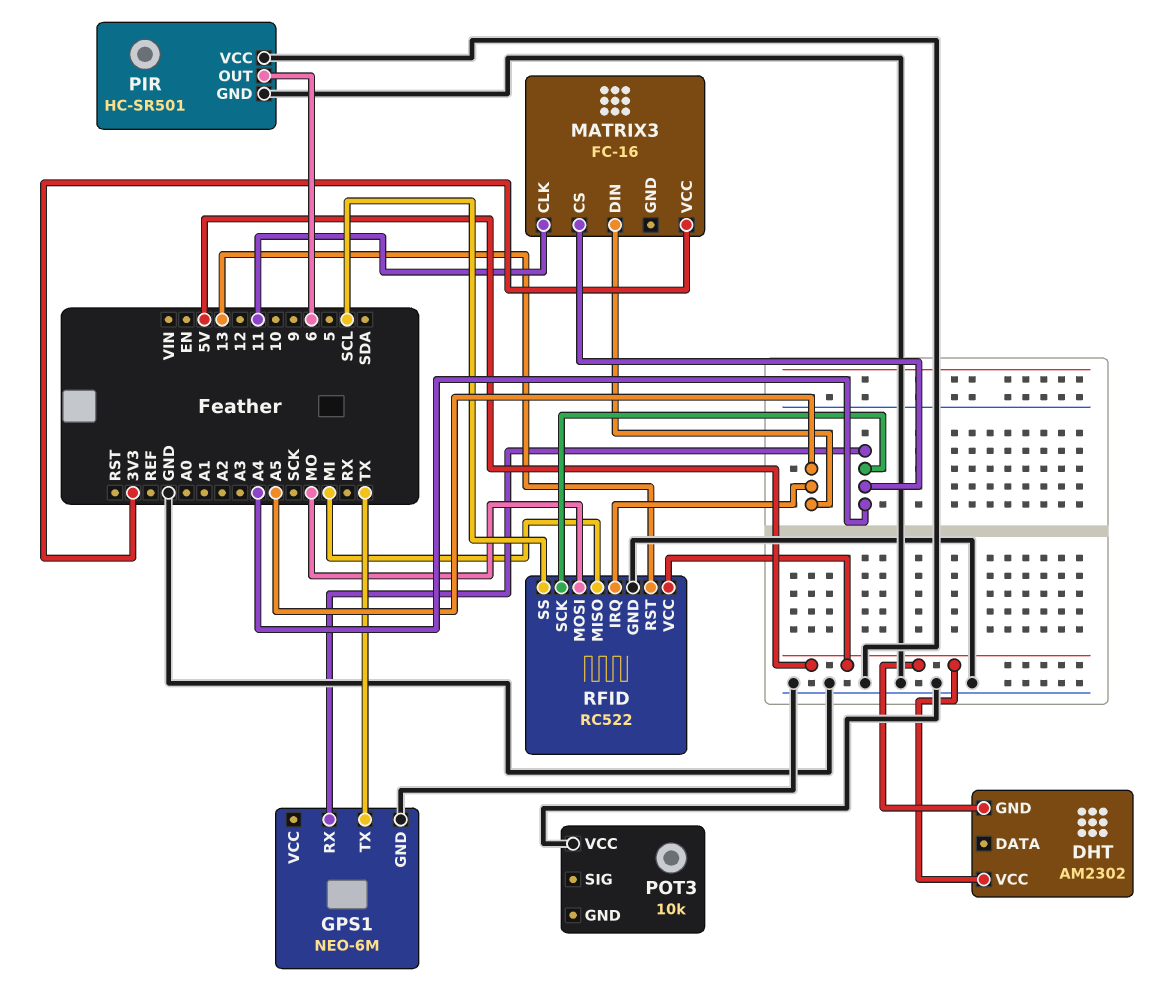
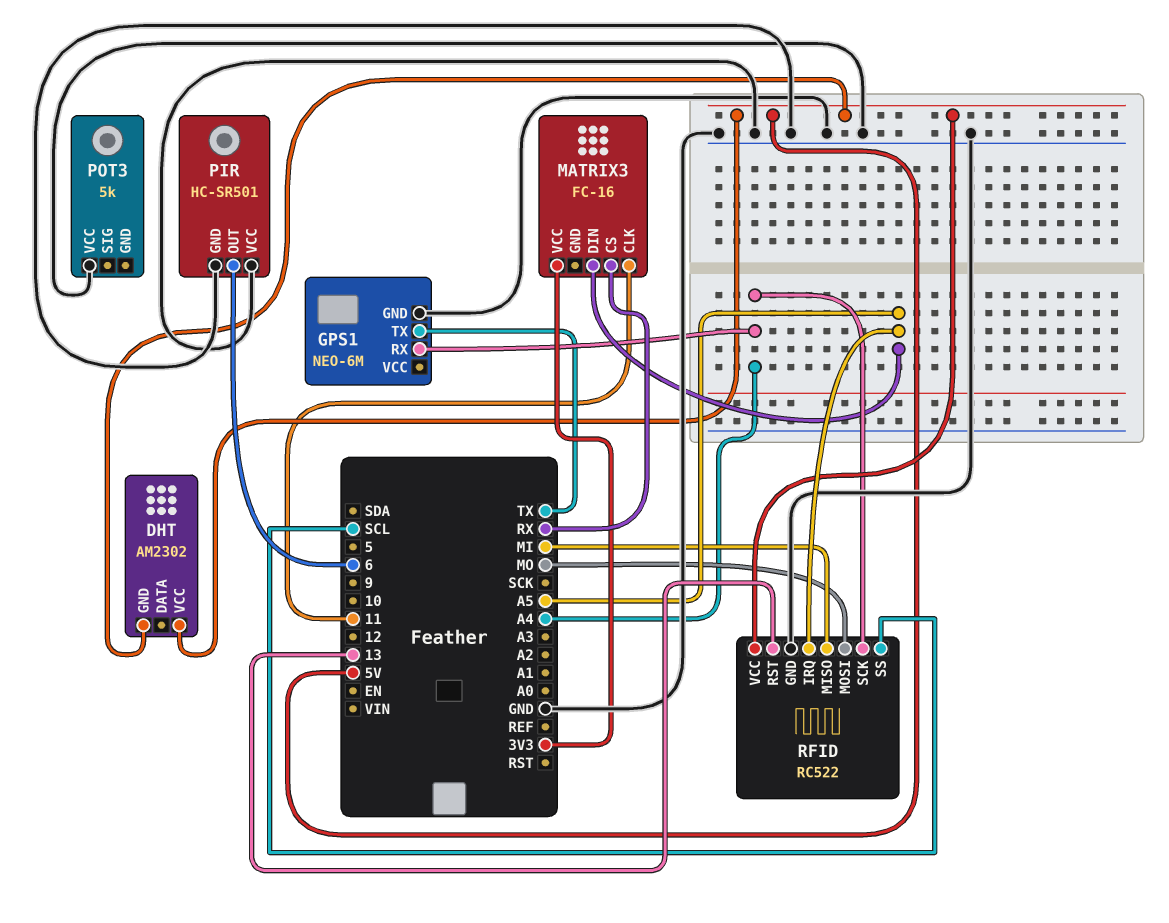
MATRIX3 pin CS: A4 -> RX
POT3: 10k -> 5k

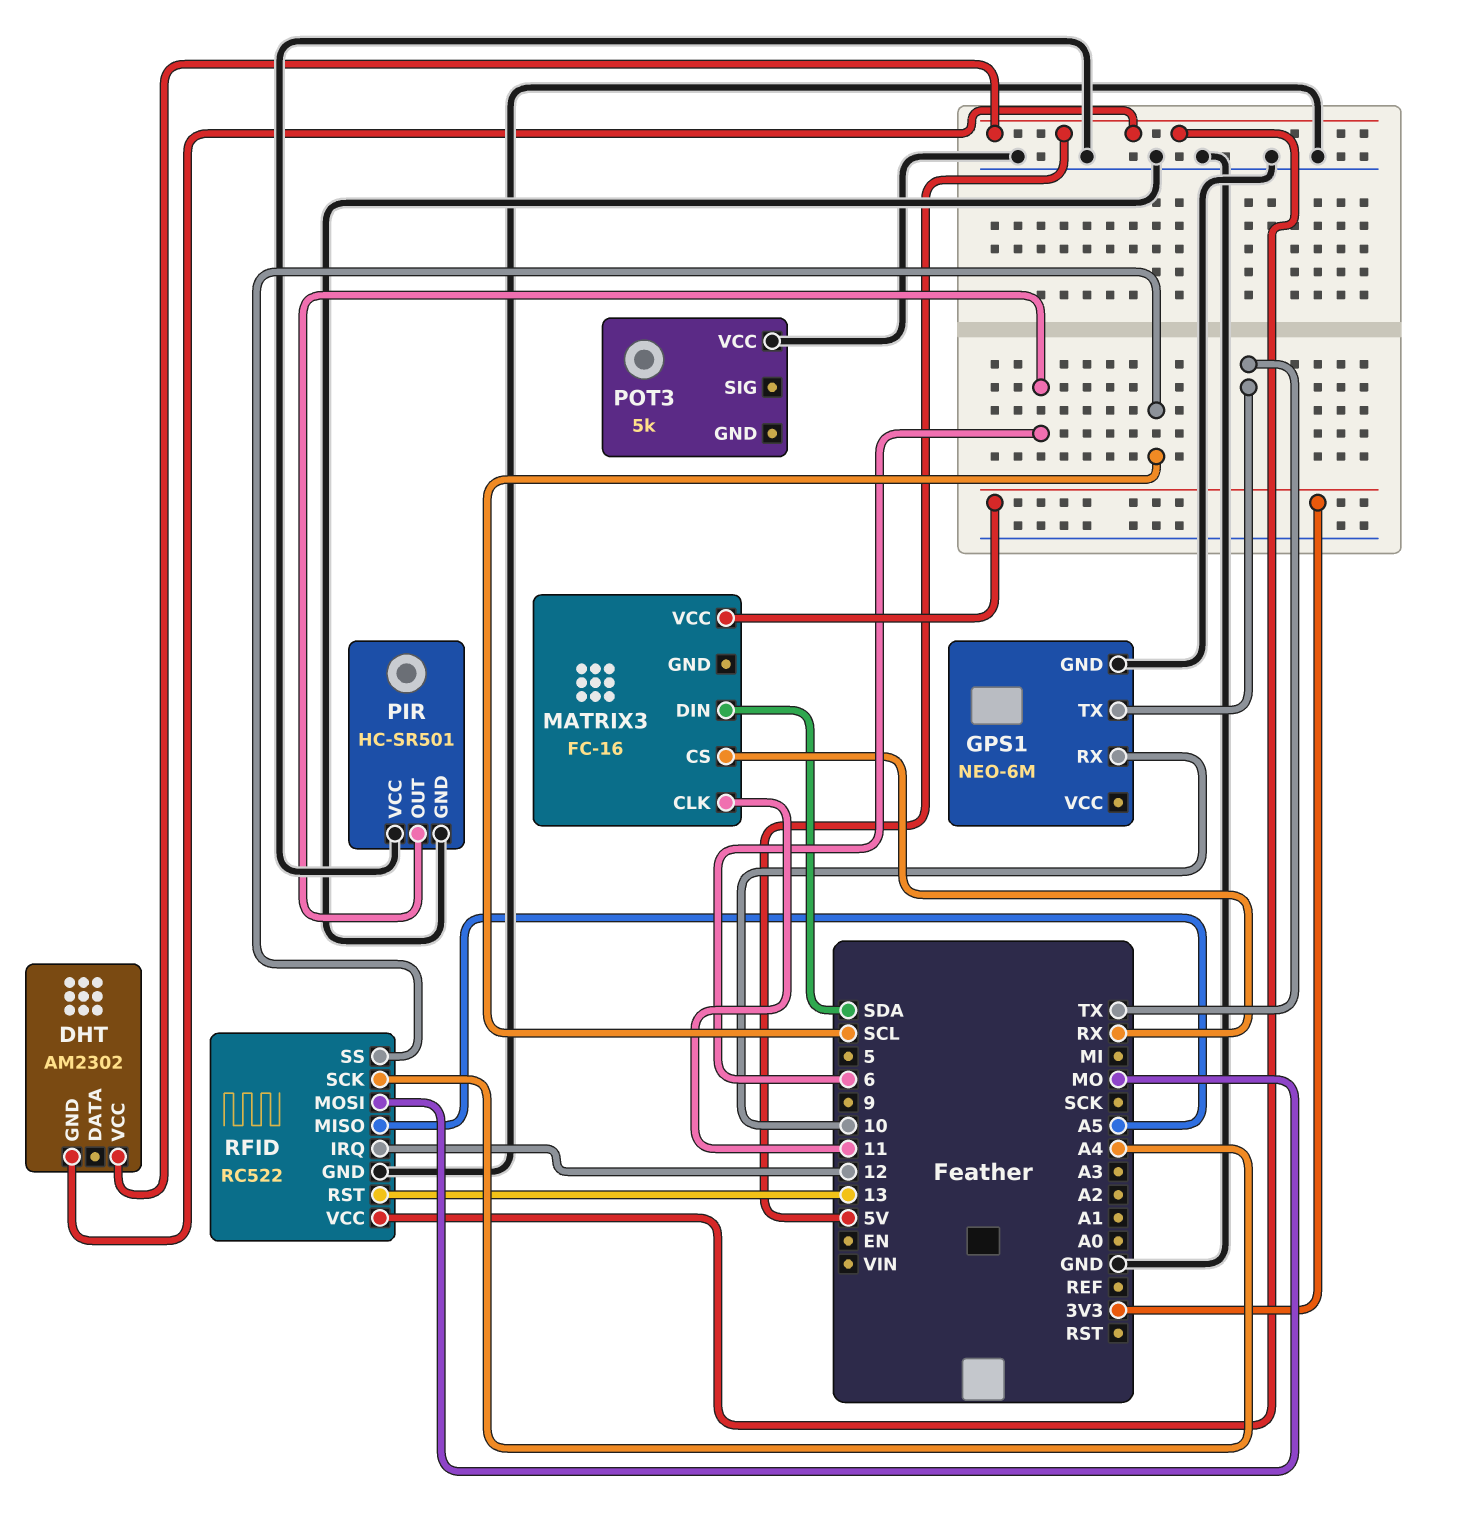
GPS1 pin RX: A4 -> 10
MATRIX3 pin DIN: A5 -> SDA
RFID pin IRQ: A5 -> 12
RFID pin MISO: MI -> A5

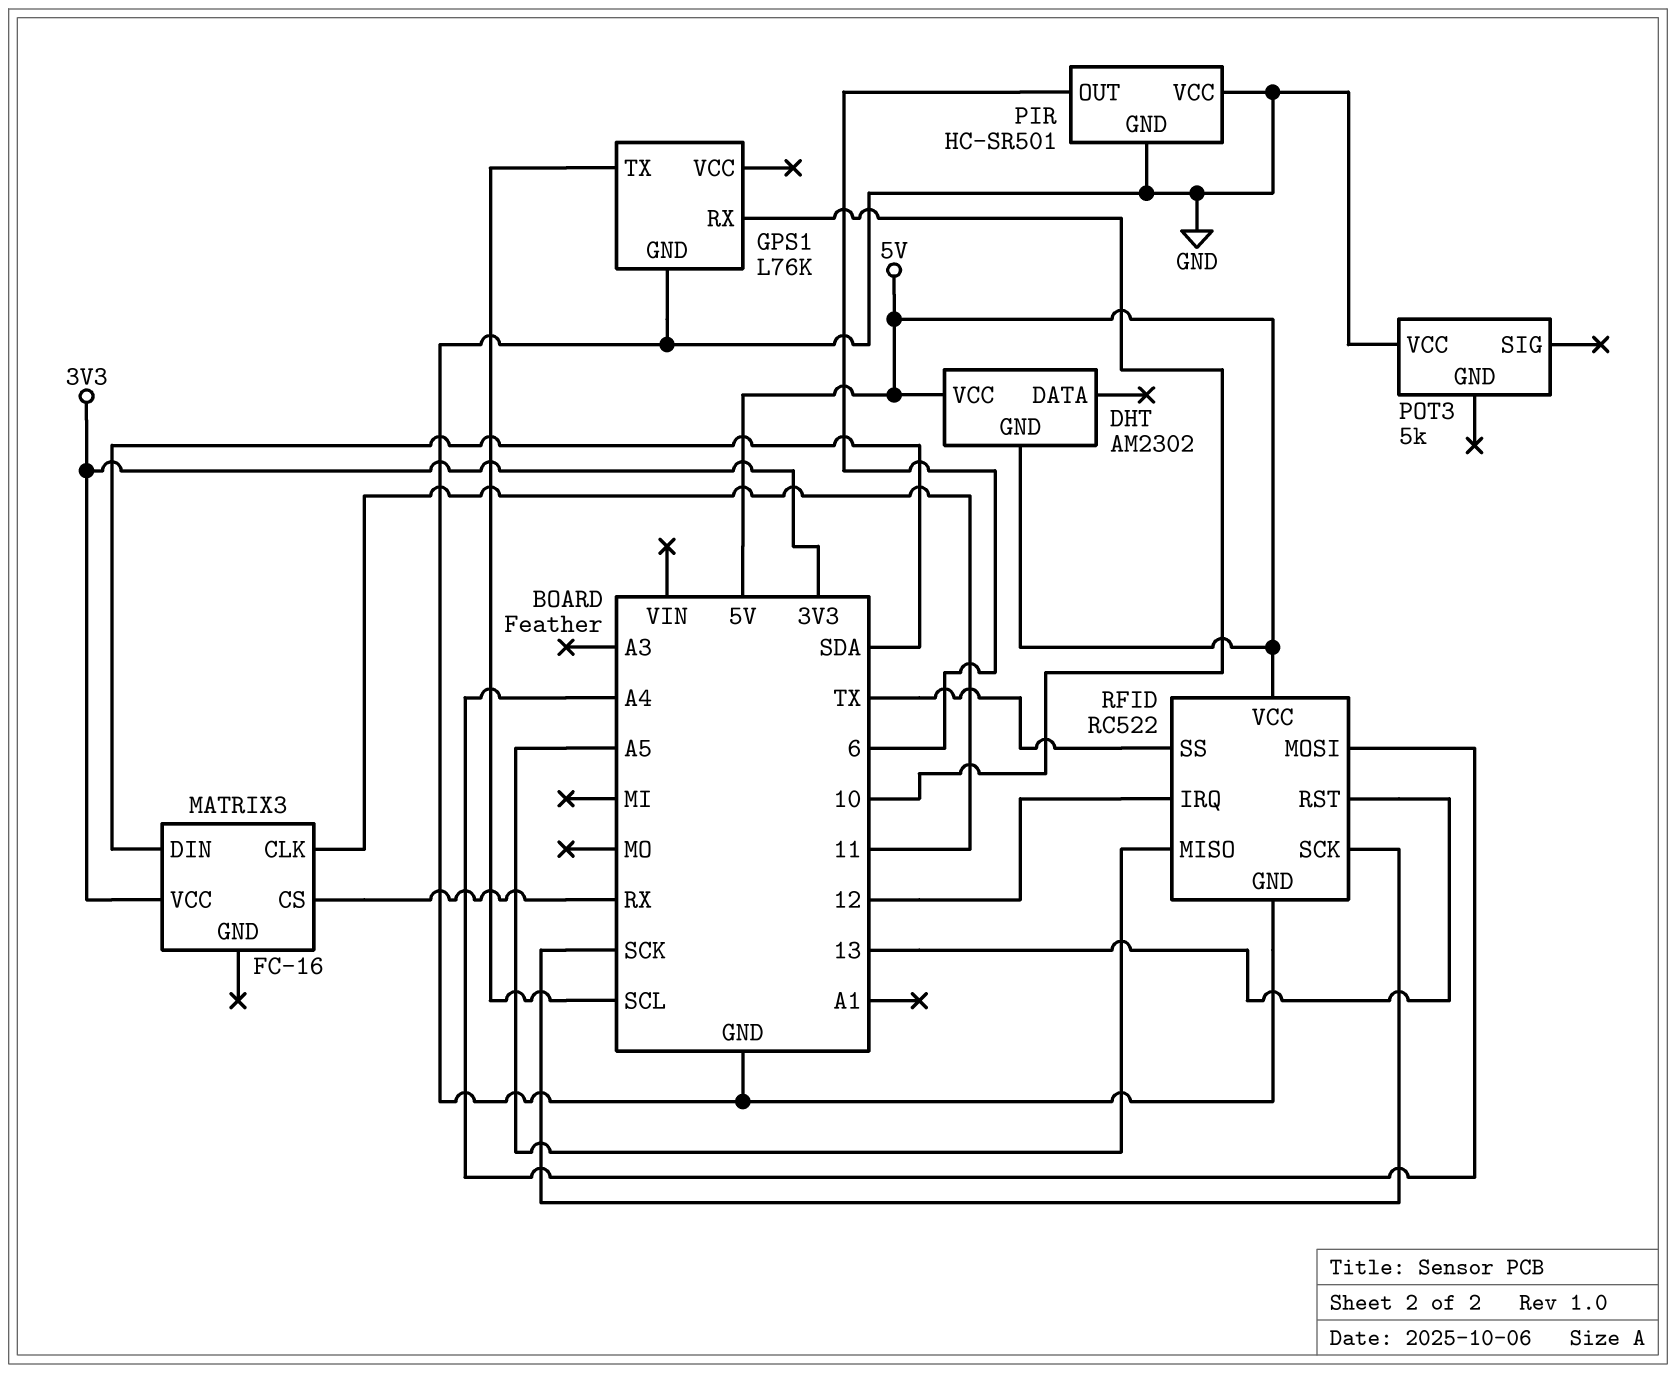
GPS1: NEO-6M -> L76K
GPS1 pin TX: TX -> SCL
RFID pin MOSI: MO -> A4
RFID pin SCK: A4 -> SCK
RFID pin SS: SCL -> TX

